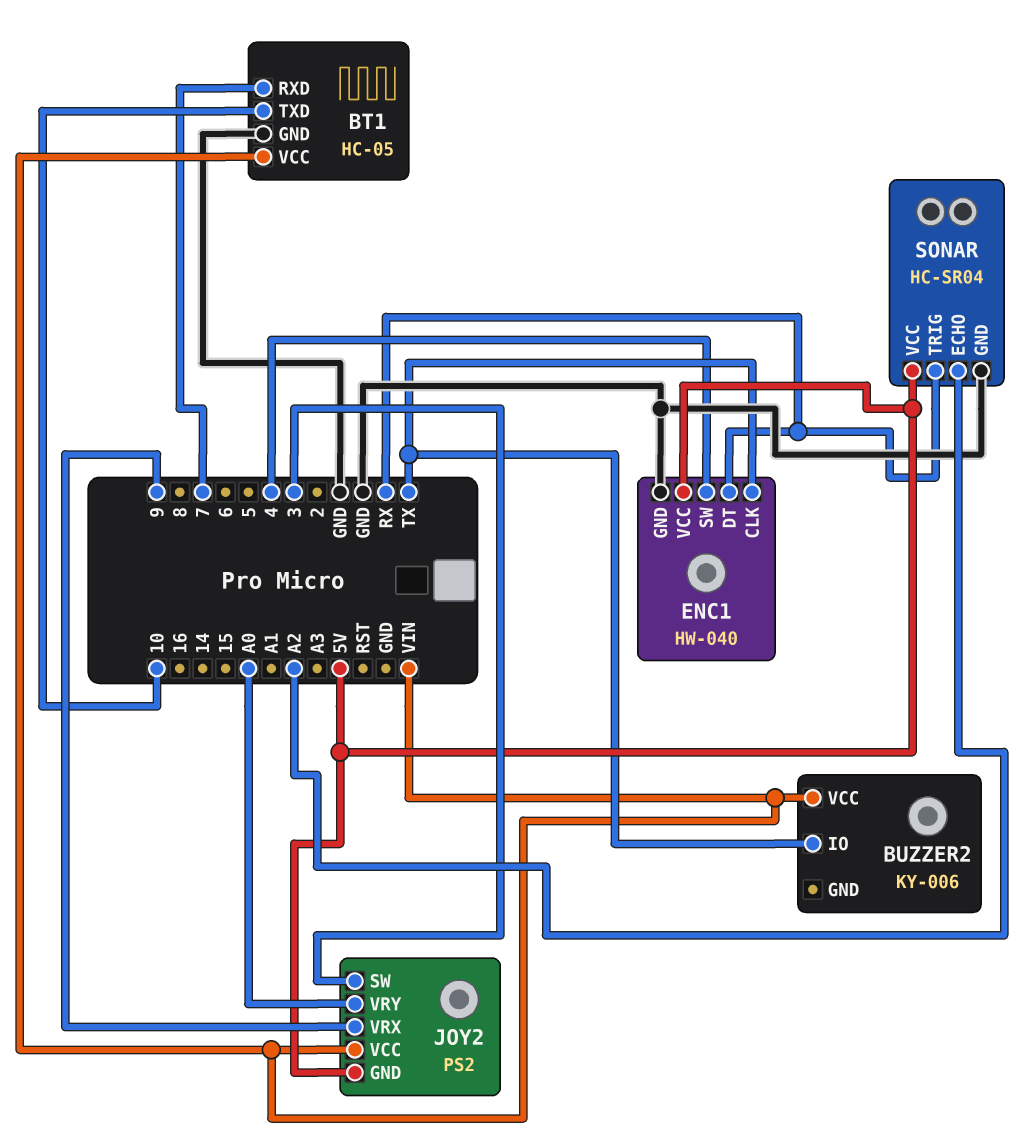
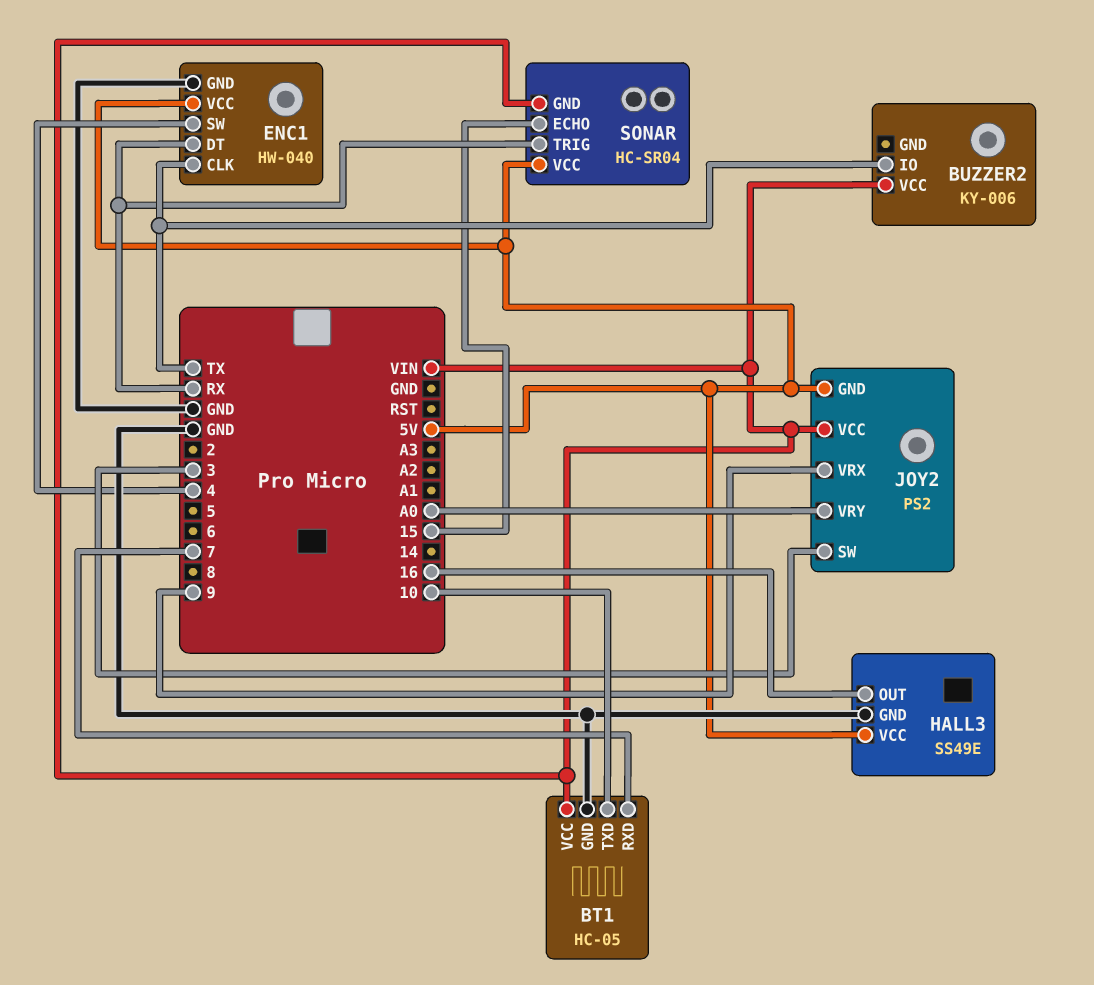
HALL3: none -> SS49E
HALL3 pin GND: none -> GND
HALL3 pin OUT: none -> 16
HALL3 pin VCC: none -> 5V
SONAR pin ECHO: A2 -> 15
SONAR pin GND: GND -> VIN

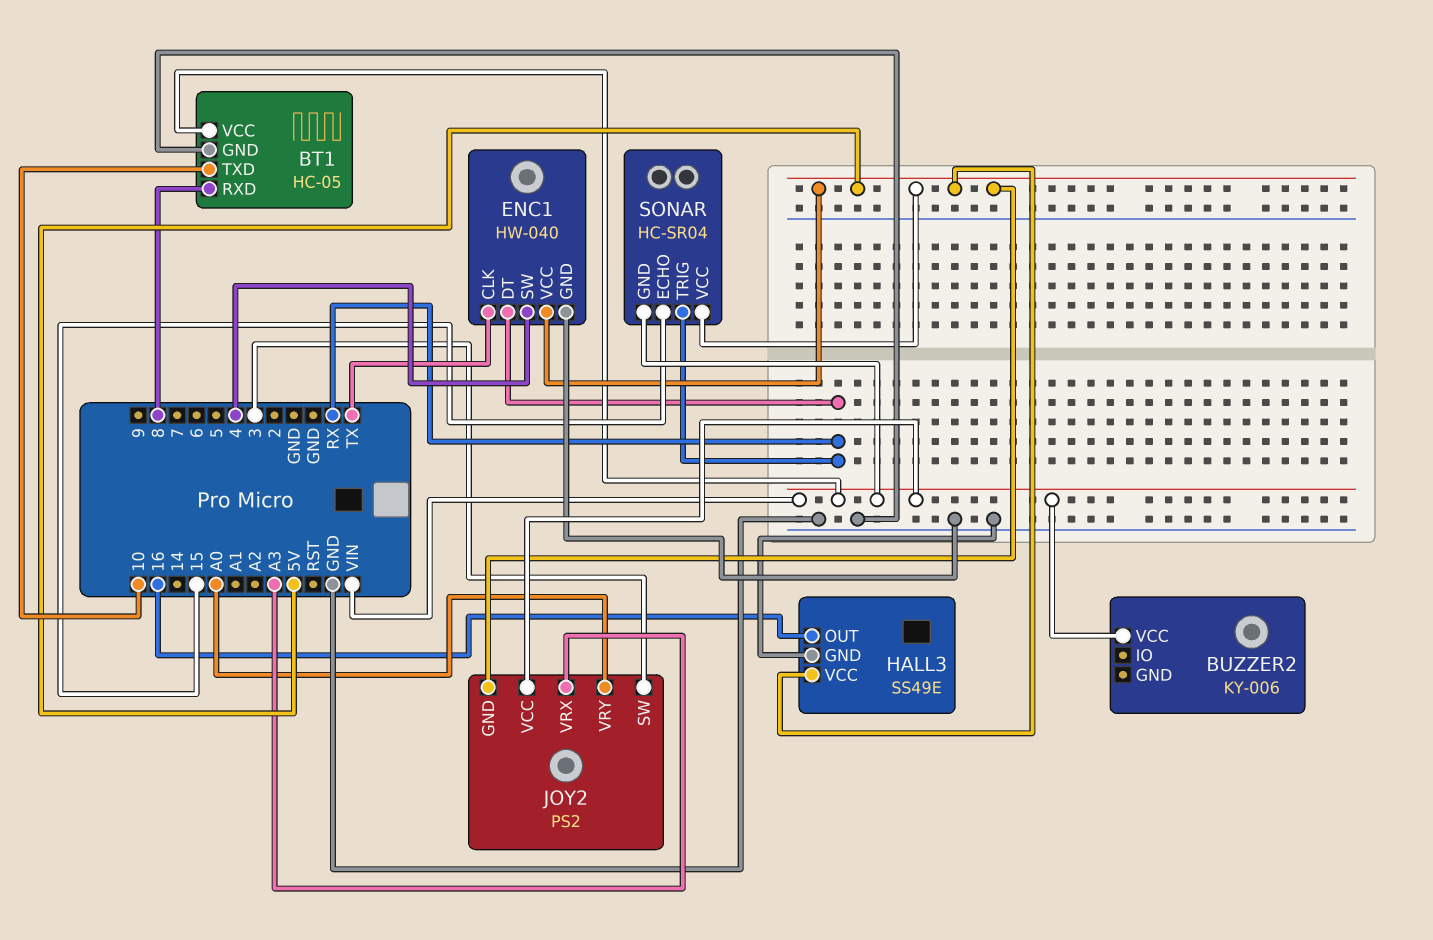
BT1 pin RXD: 7 -> 8
BUZZER2 pin IO: TX -> none
JOY2 pin VRX: 9 -> A3

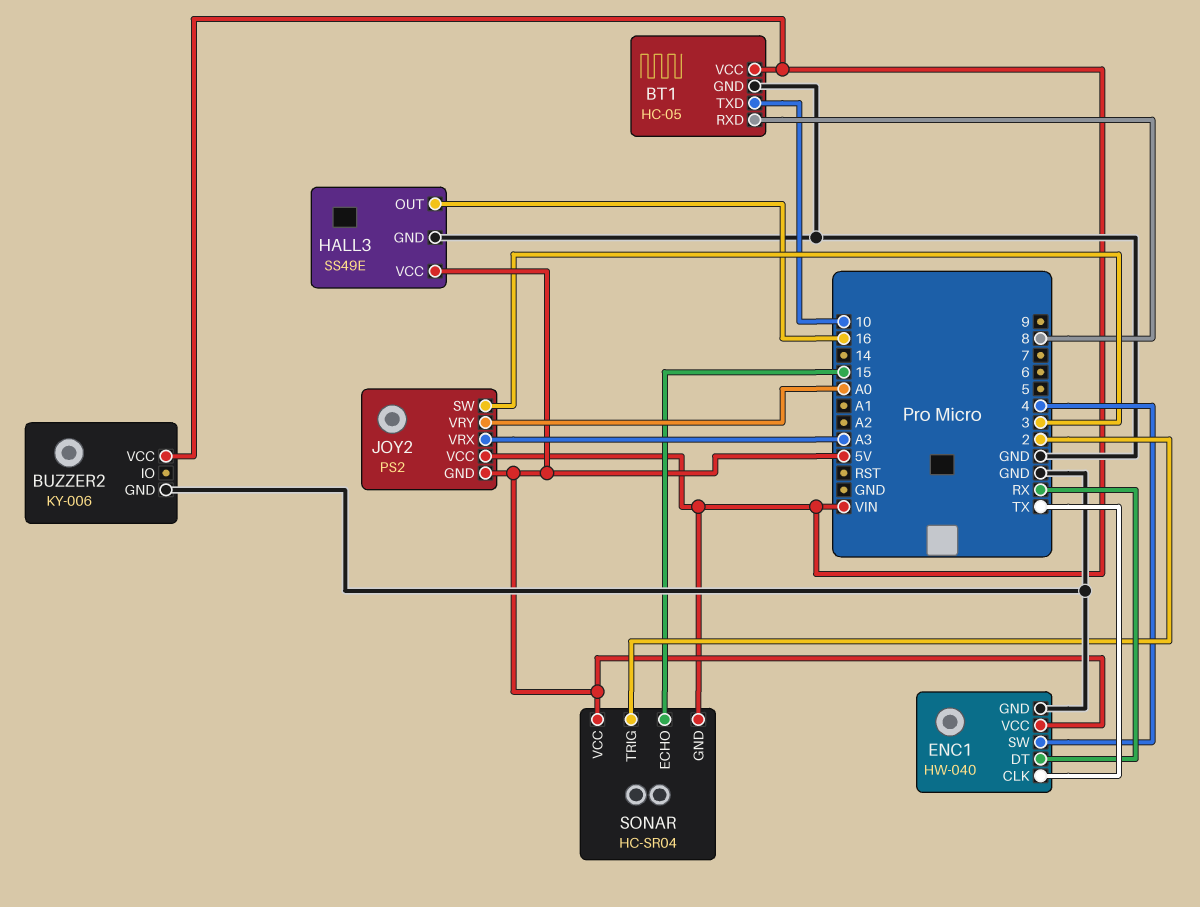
BUZZER2 pin GND: none -> GND
SONAR pin TRIG: RX -> 2

